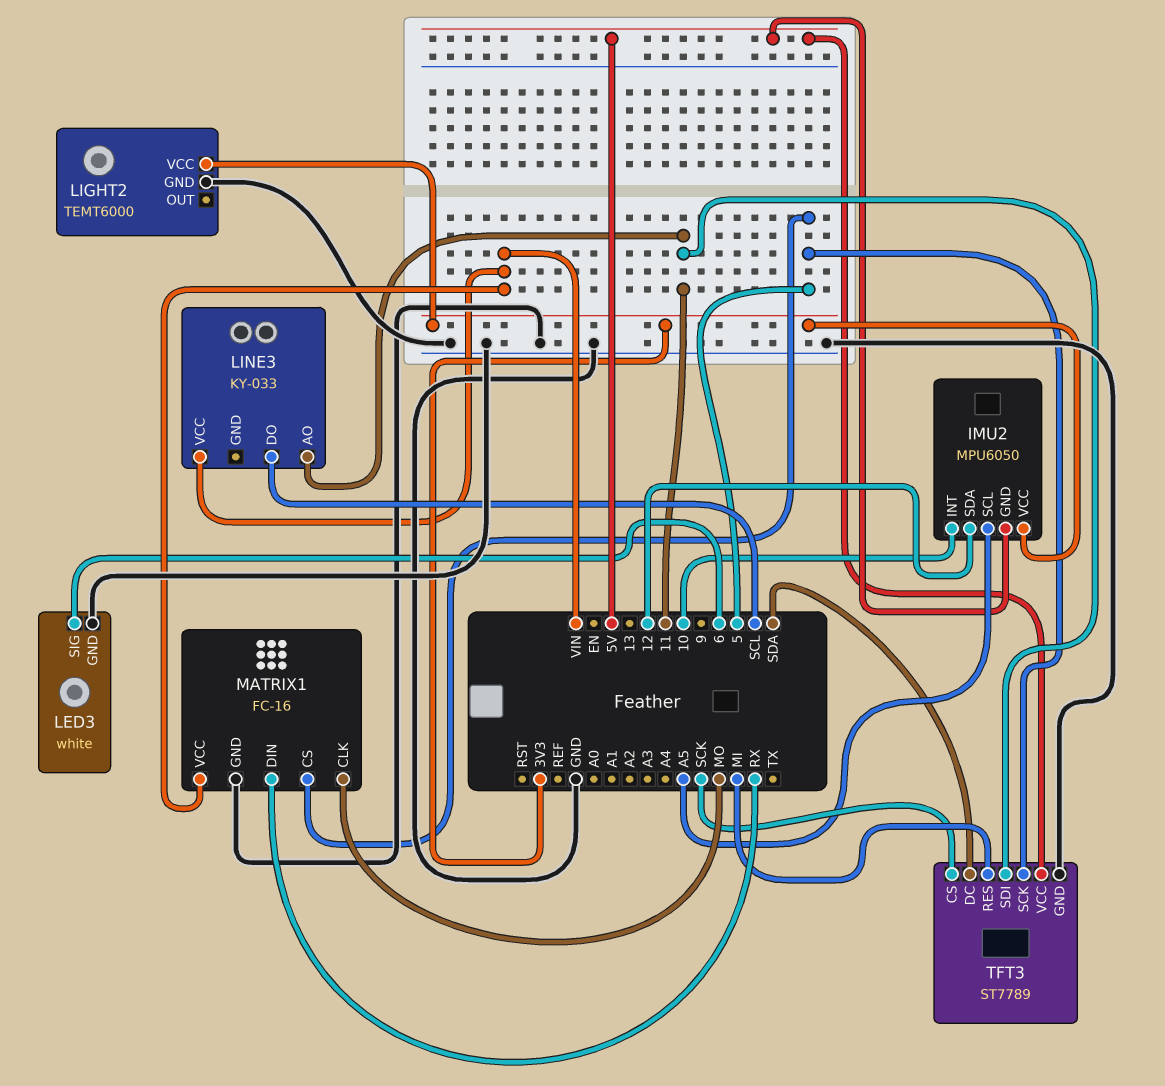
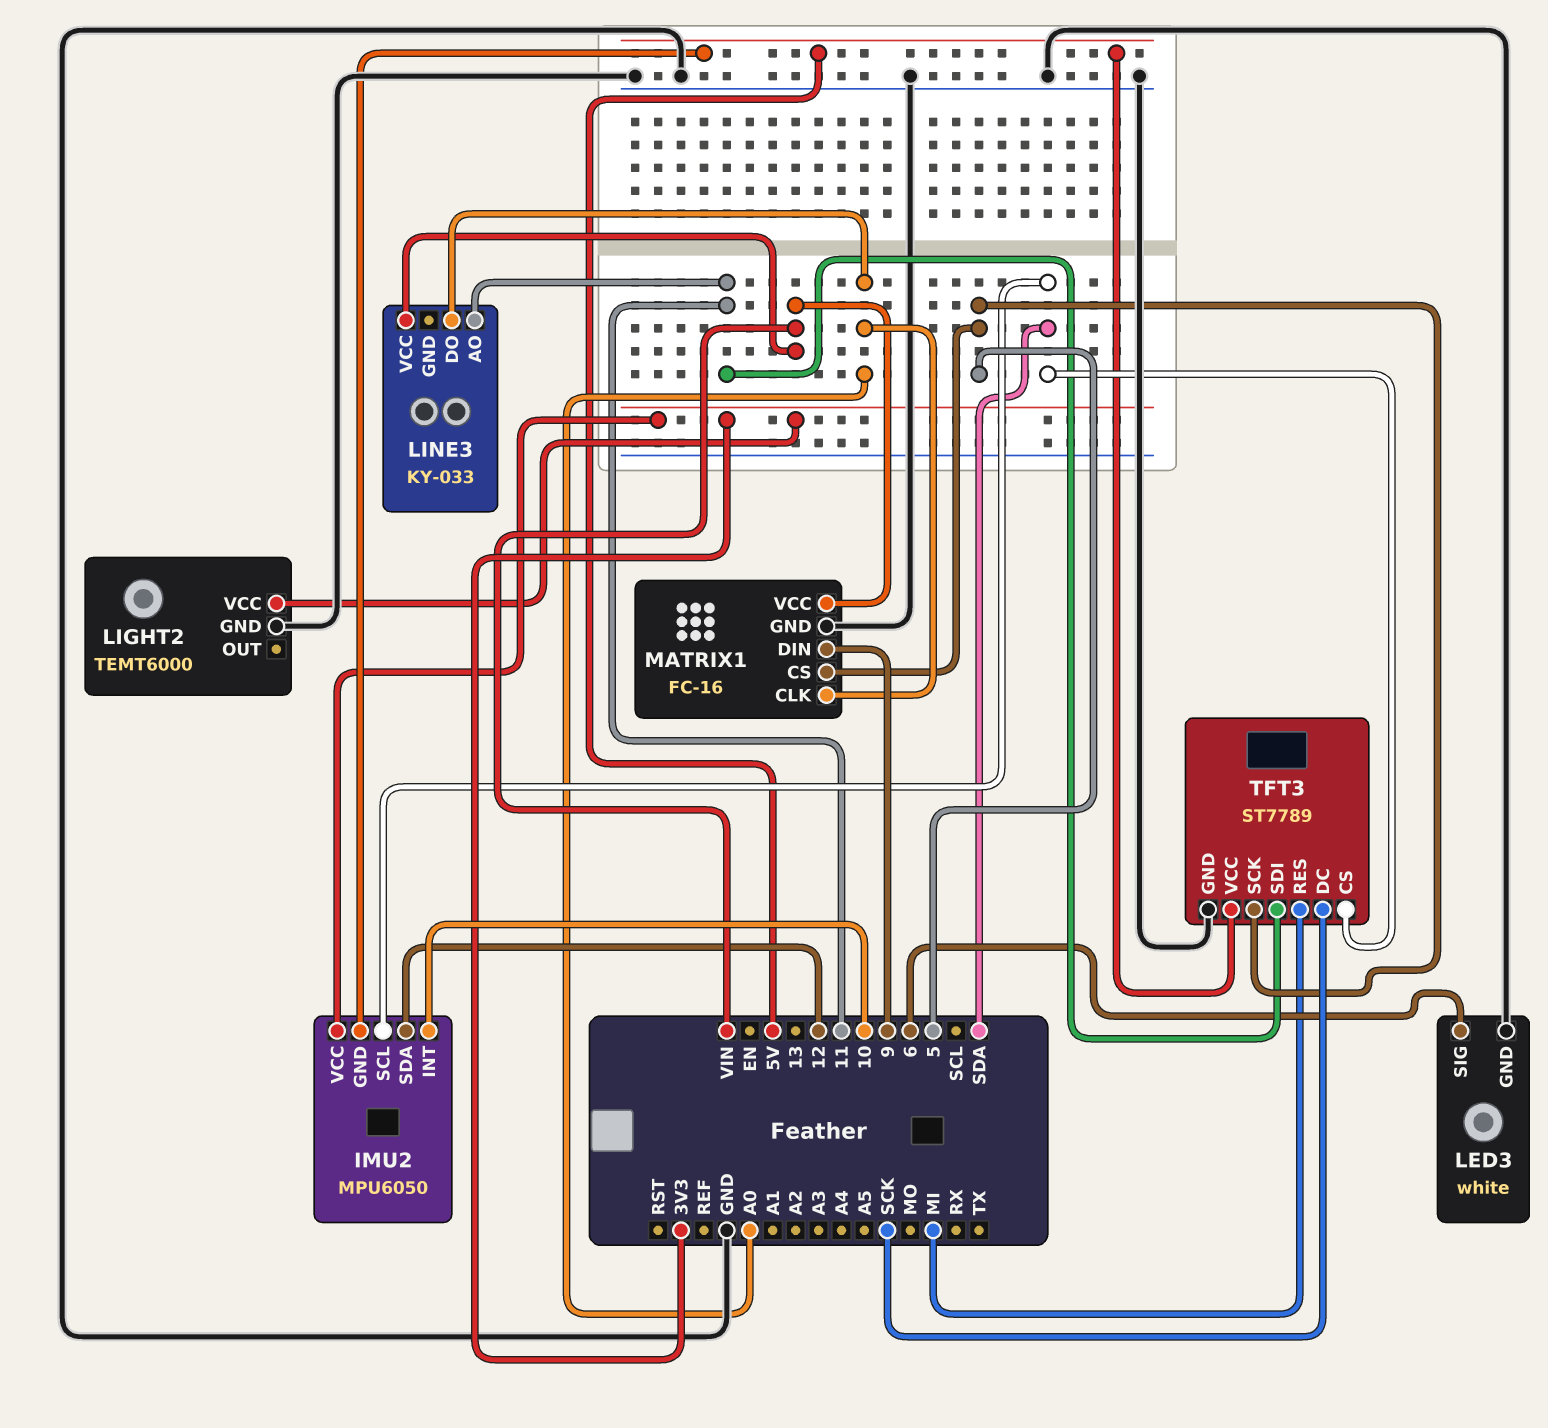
IMU2 pin SCL: A5 -> SDA
LINE3 pin DO: SCL -> A0
MATRIX1 pin CLK: MO -> A0
MATRIX1 pin DIN: RX -> 9
TFT3 pin CS: SCK -> SDA
TFT3 pin DC: SDA -> SCK

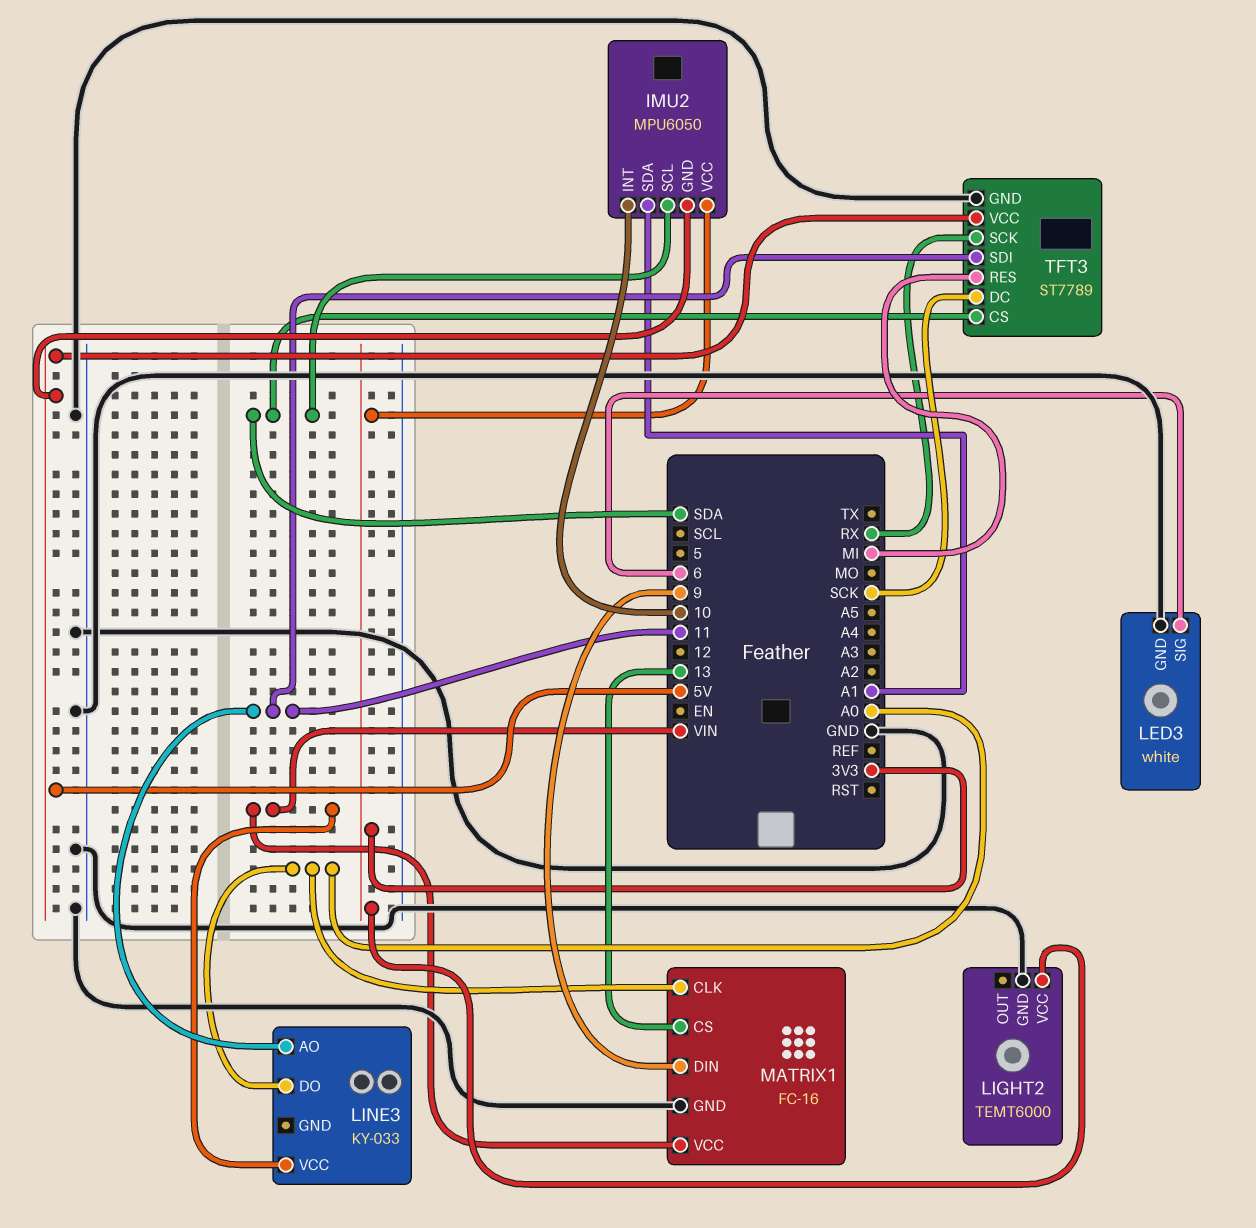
IMU2 pin SDA: 12 -> A1
MATRIX1 pin CS: 5 -> 13
TFT3 pin SCK: 5 -> RX

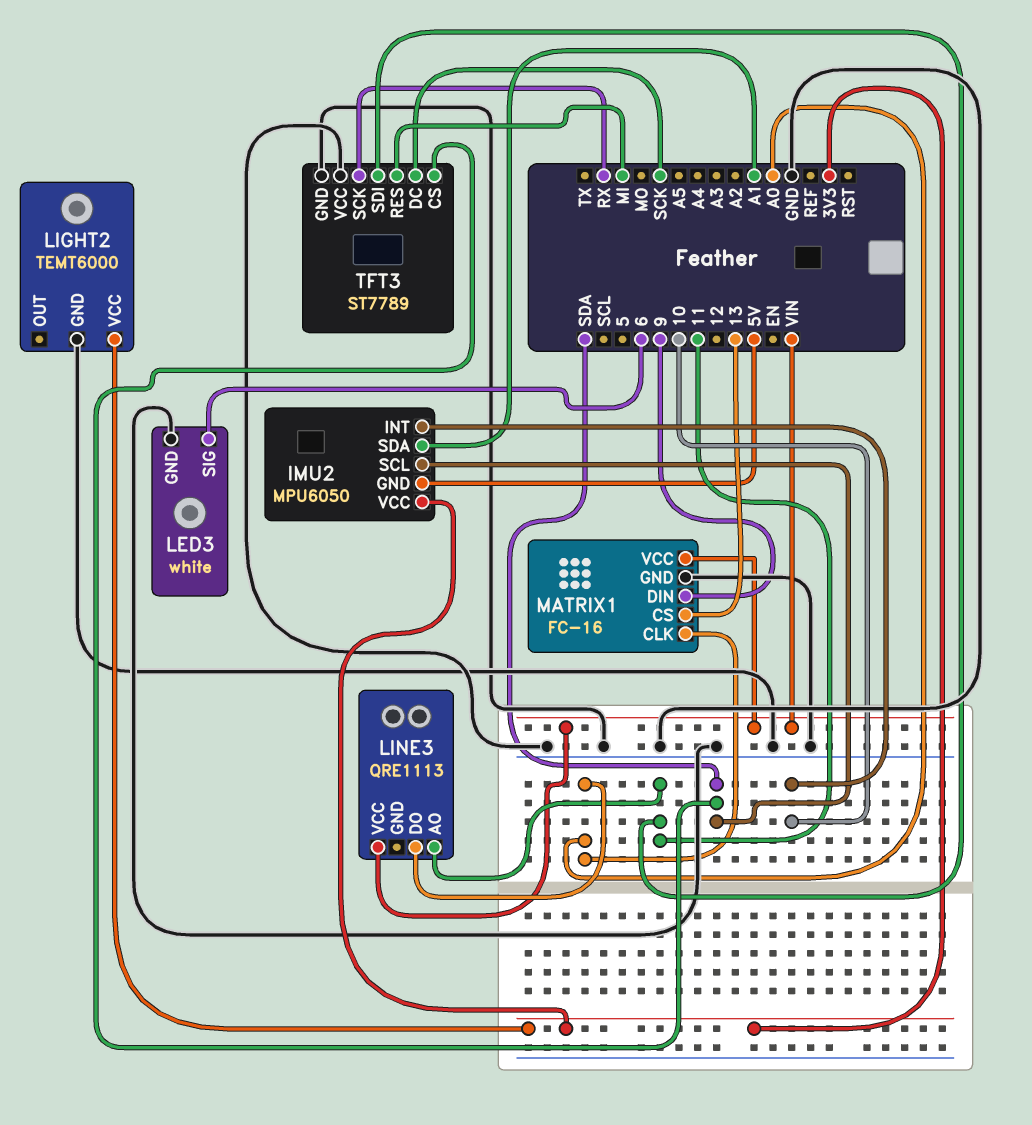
LINE3: KY-033 -> QRE1113
TFT3 pin VCC: 5V -> GND

